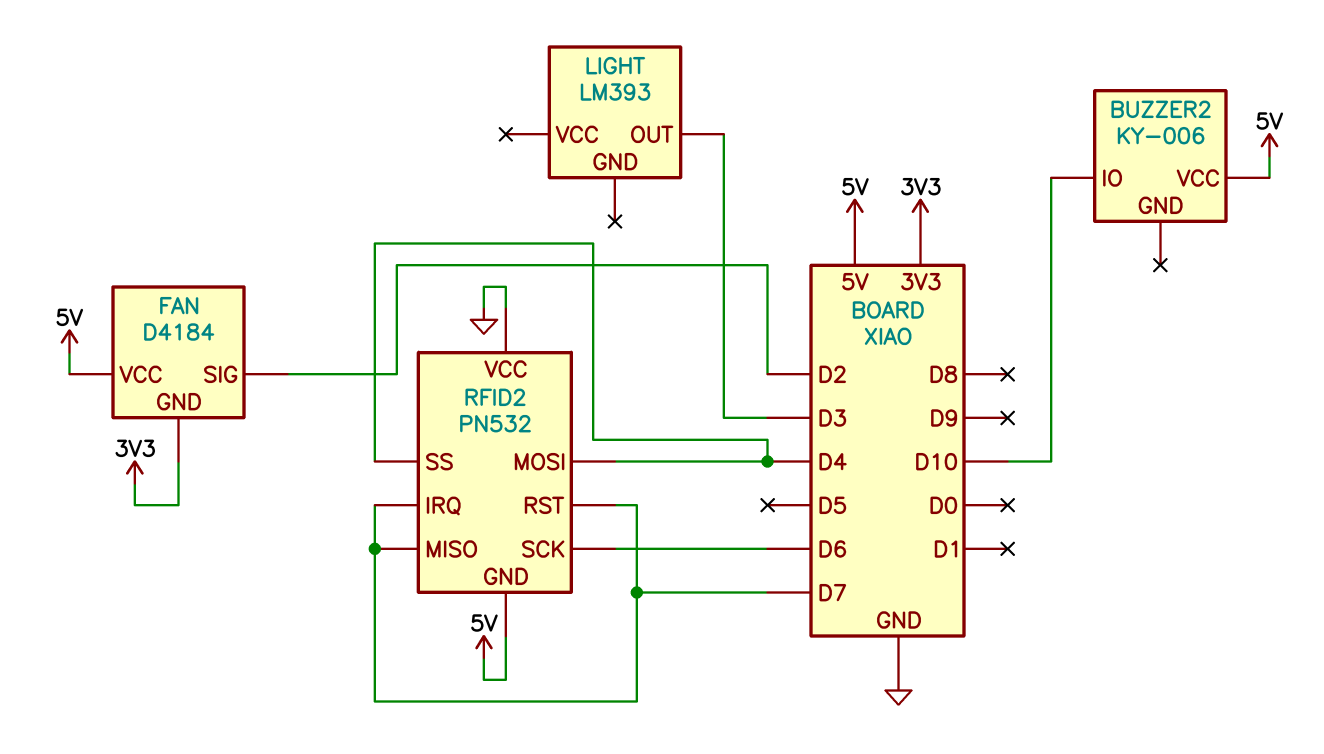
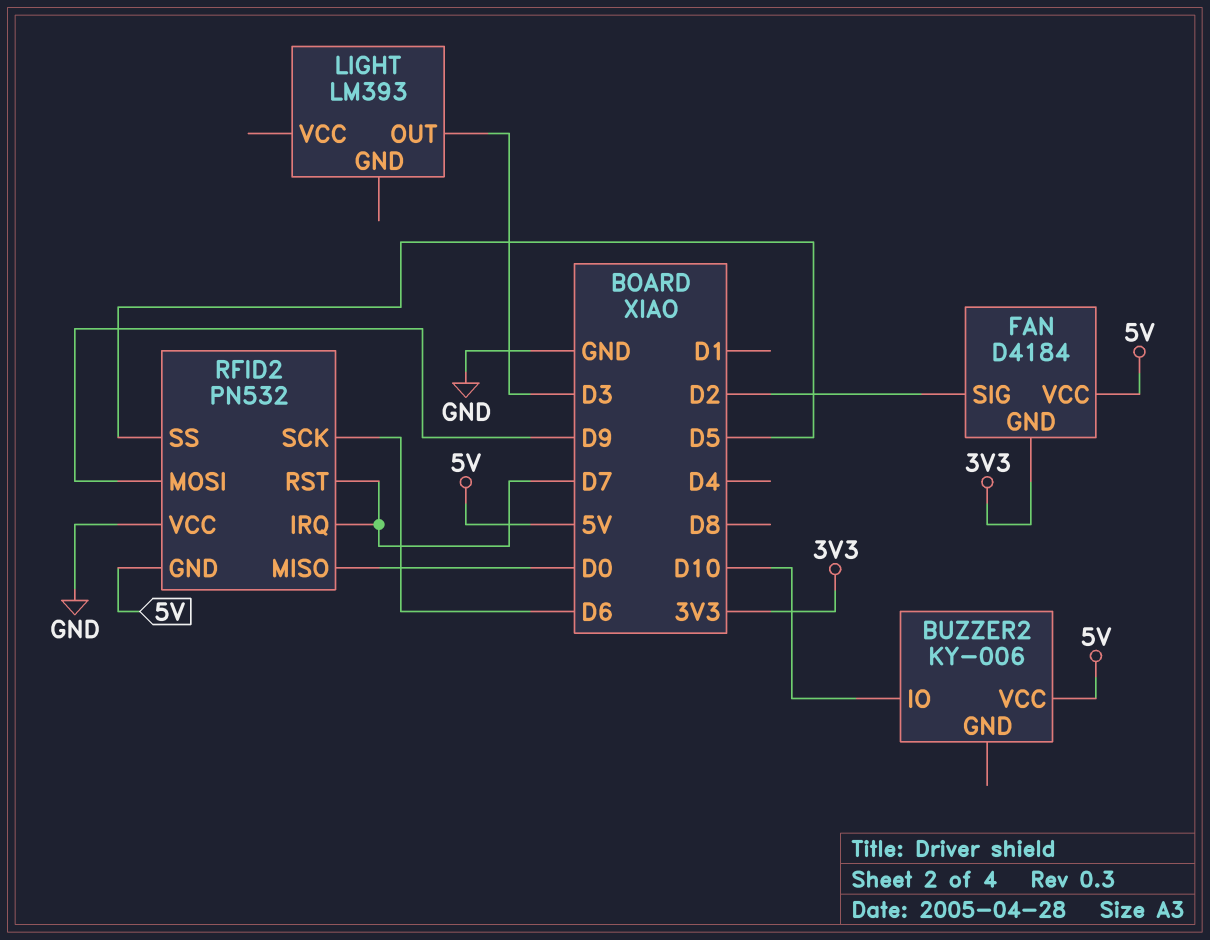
RFID2 pin MISO: D7 -> D0
RFID2 pin MOSI: D4 -> D9
RFID2 pin SS: D4 -> D5

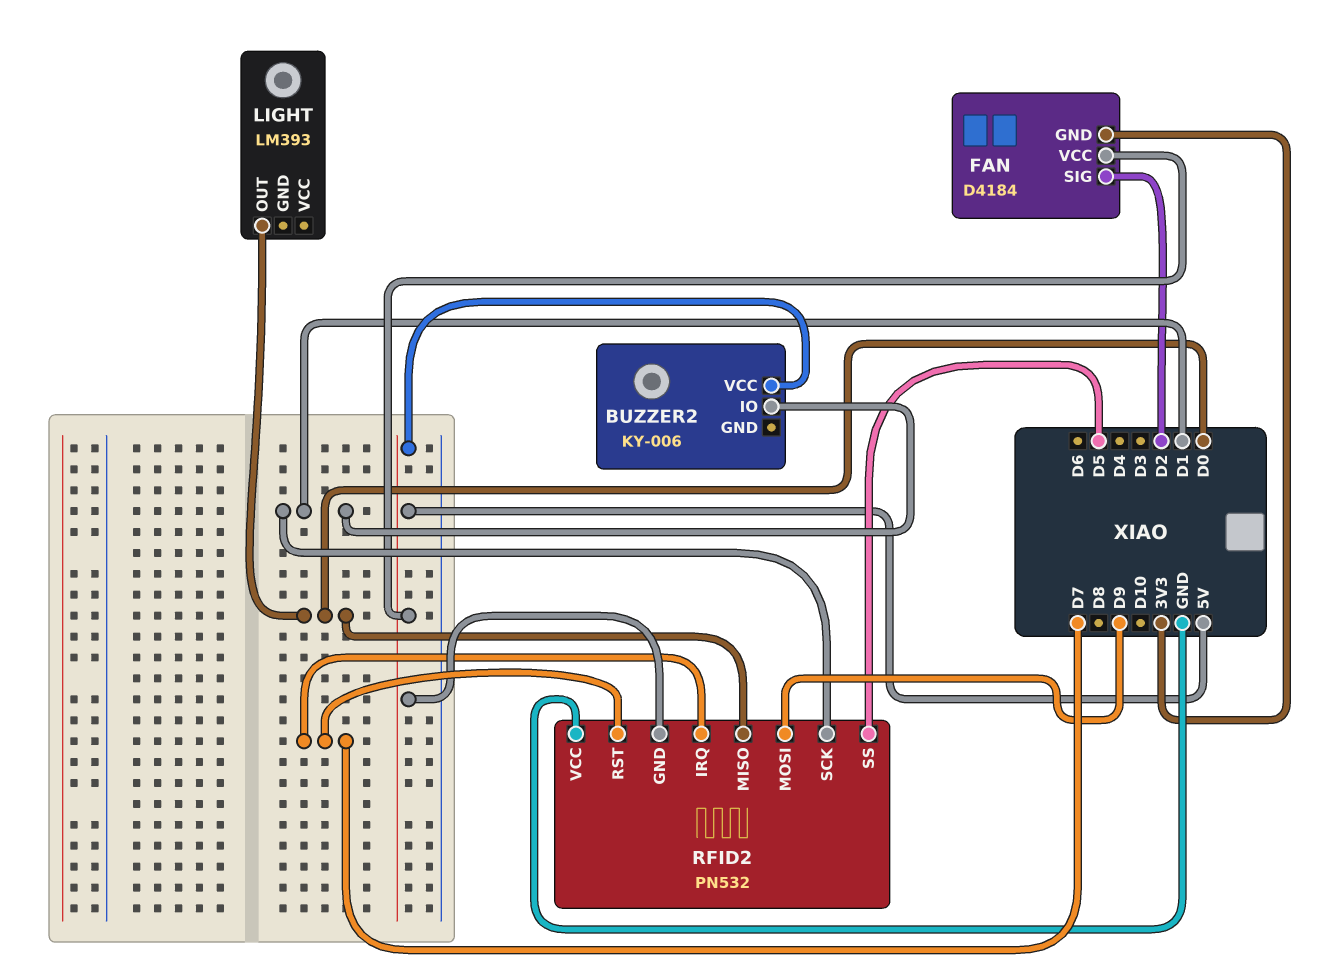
BUZZER2 pin IO: D10 -> D1
LIGHT pin OUT: D3 -> D0
RFID2 pin SCK: D6 -> D1

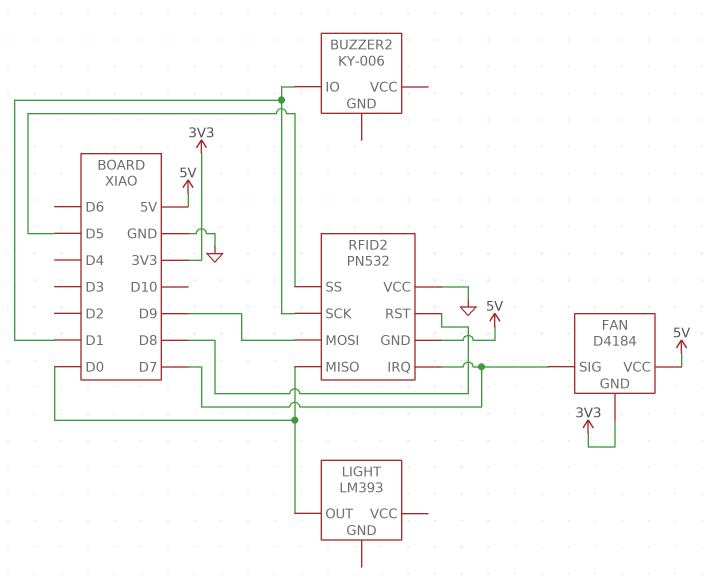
BUZZER2 pin VCC: 5V -> none
FAN pin SIG: D2 -> D7
RFID2 pin RST: D7 -> D8

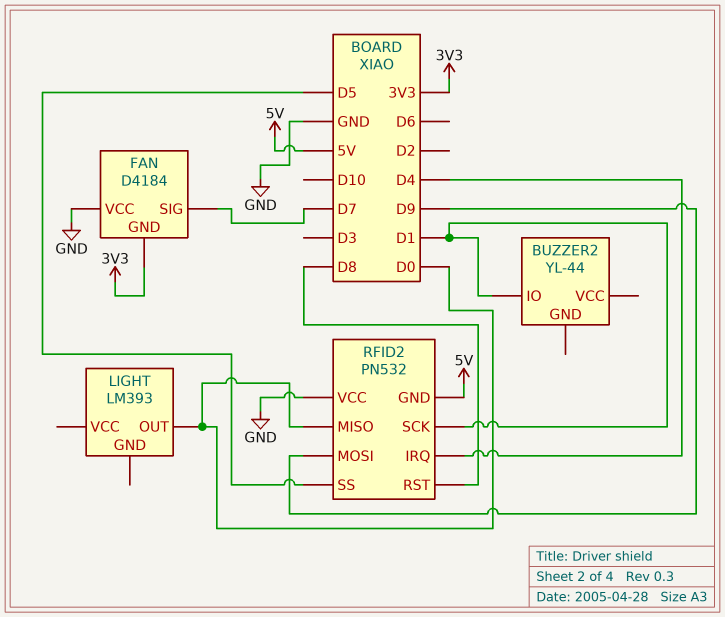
BUZZER2: KY-006 -> YL-44
FAN pin VCC: 5V -> GND
RFID2 pin IRQ: D7 -> D4

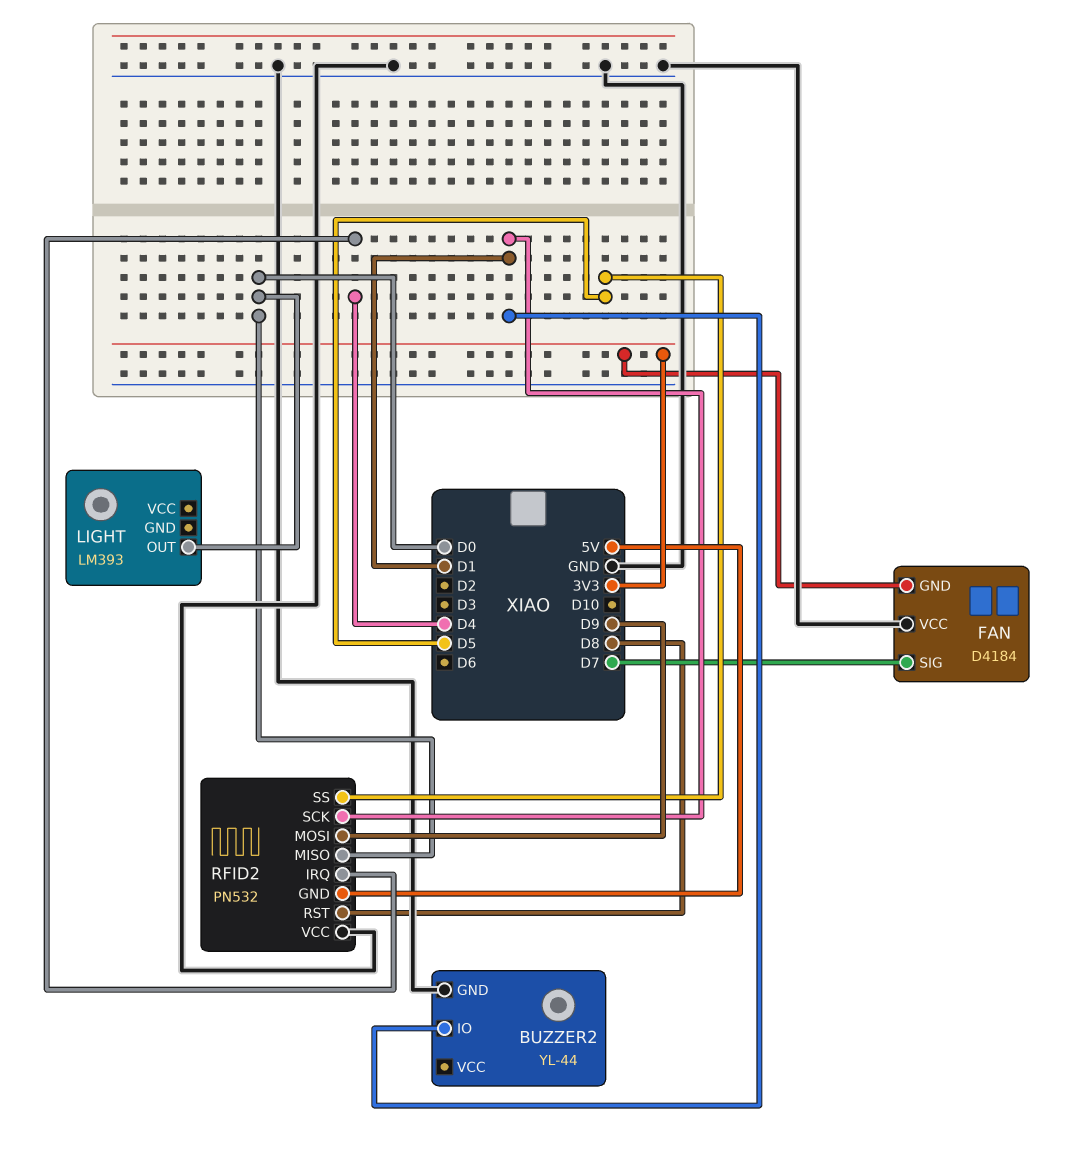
BUZZER2 pin GND: none -> GND

